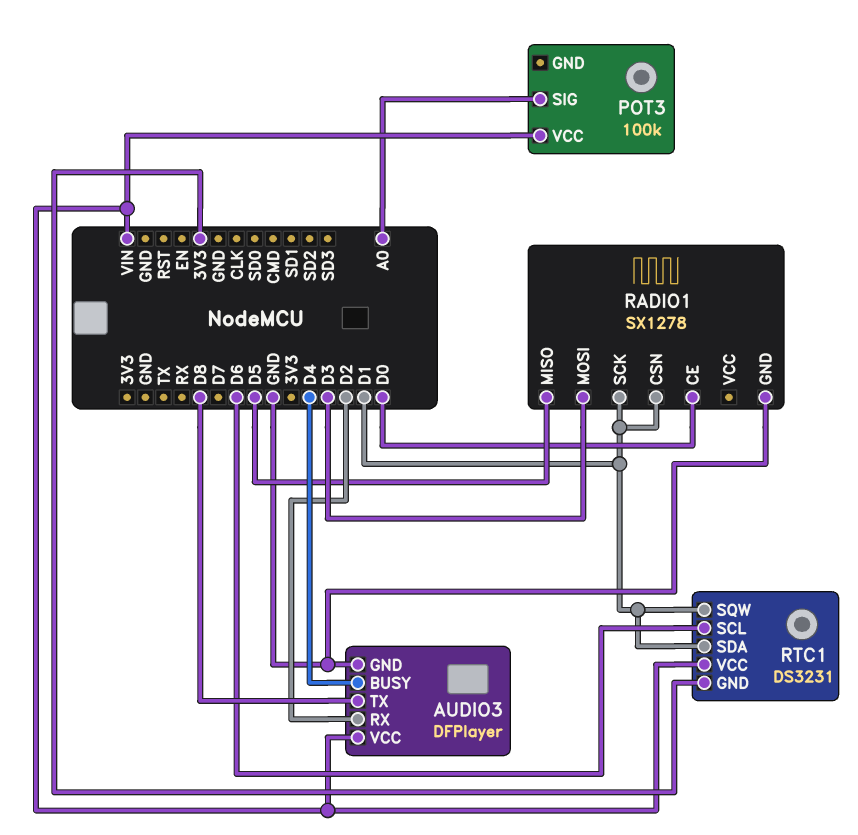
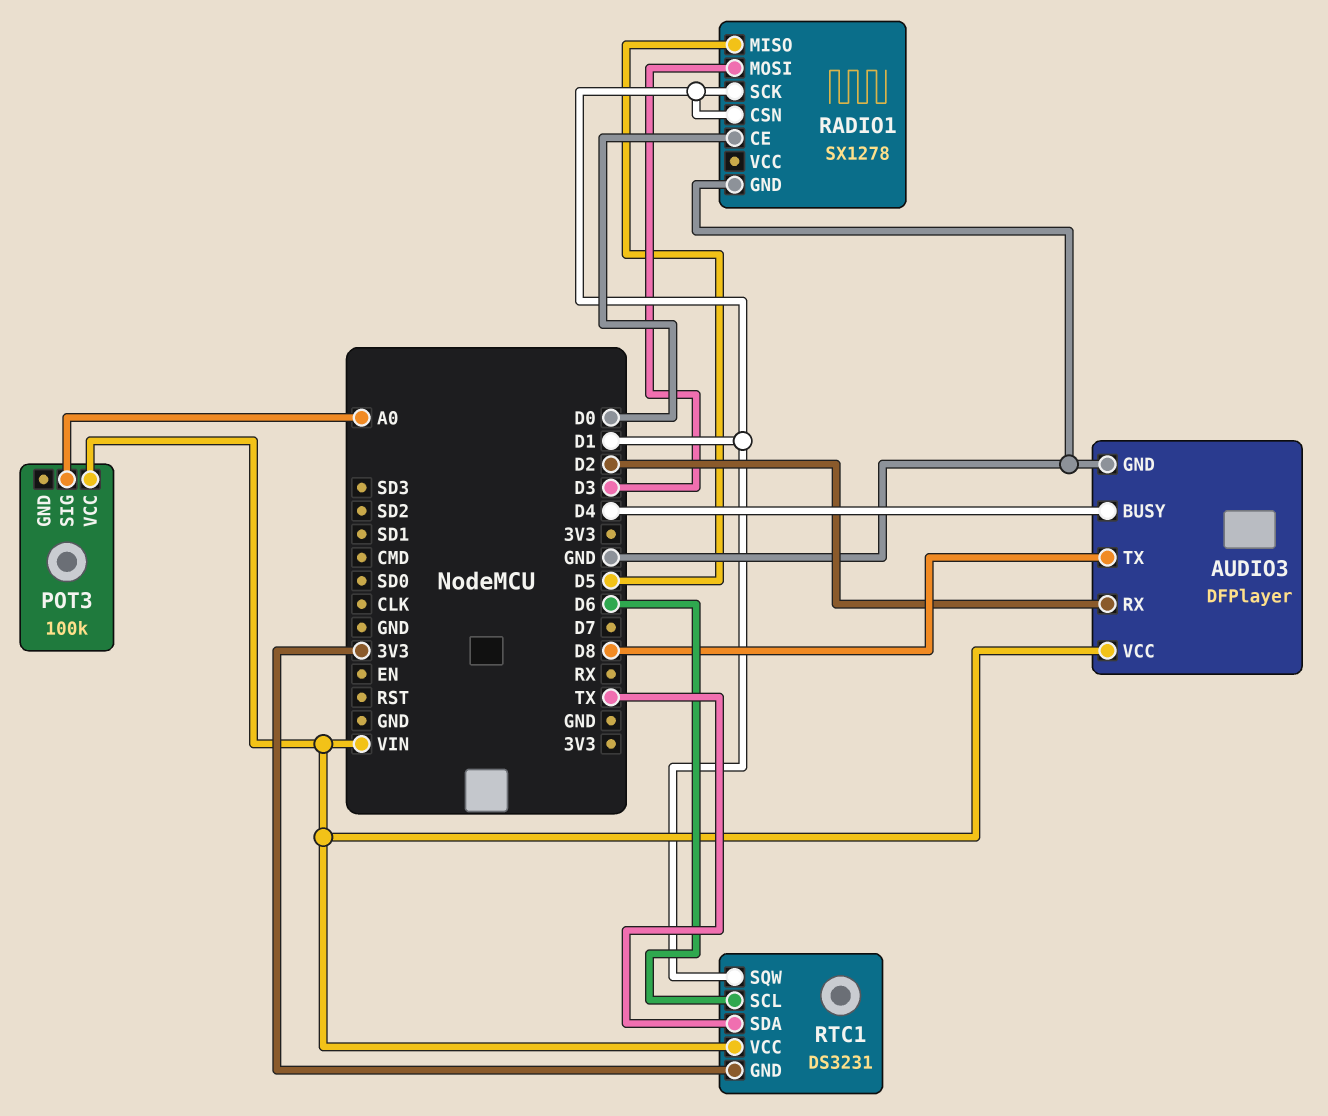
RTC1 pin SDA: D1 -> TX

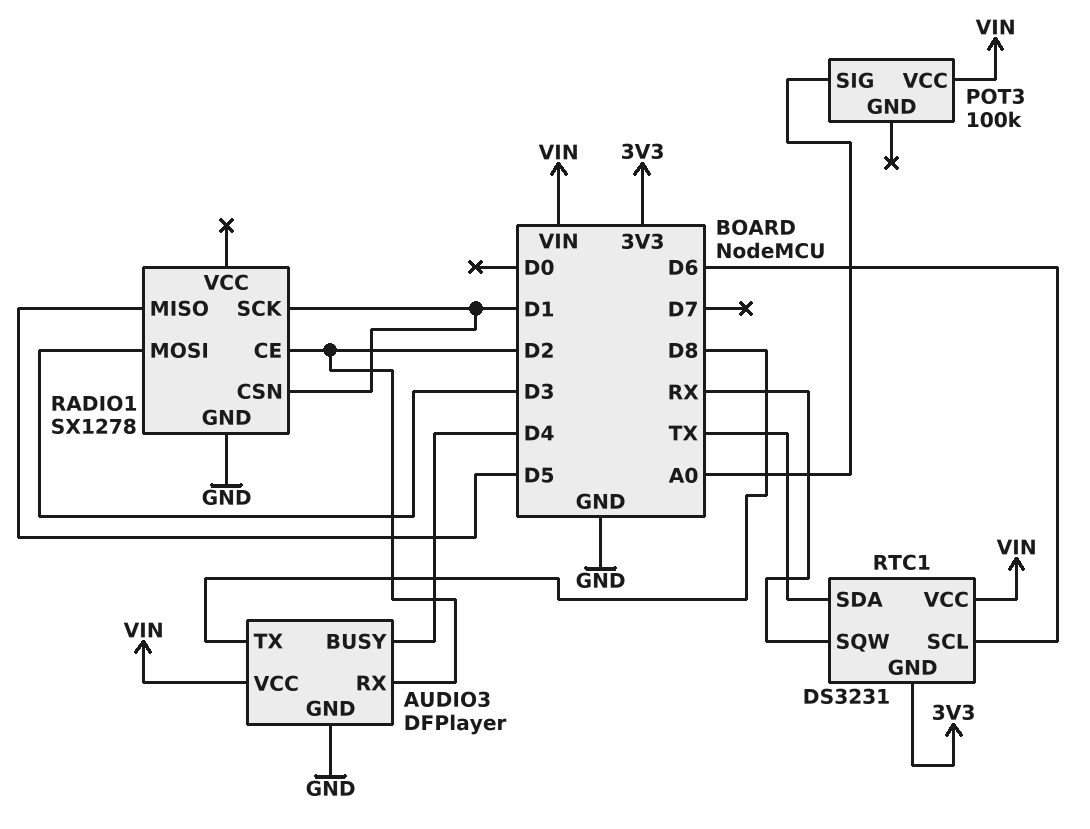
RADIO1 pin CE: D0 -> D2
RTC1 pin SQW: D1 -> RX

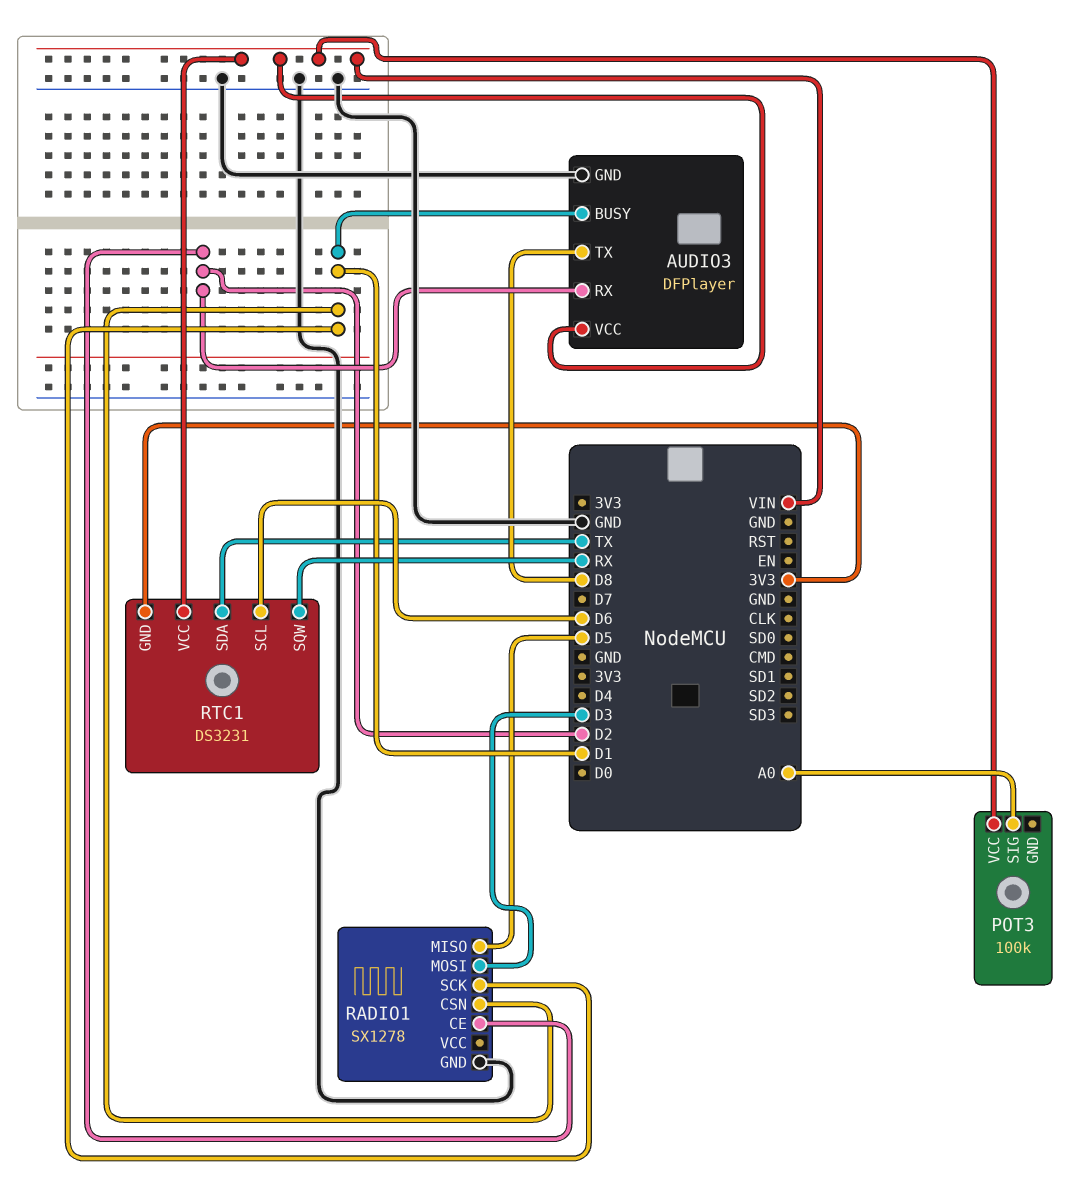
AUDIO3 pin BUSY: D4 -> D1

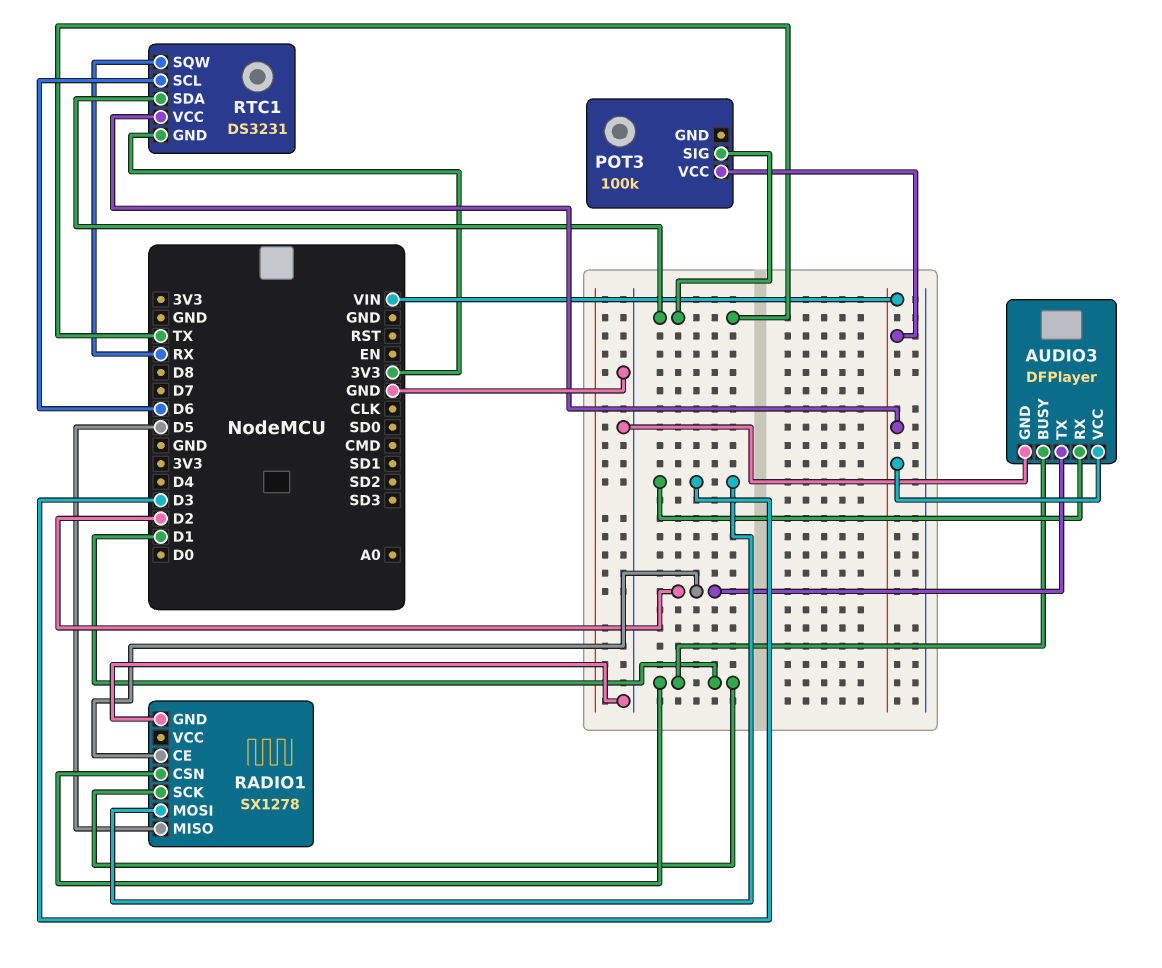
AUDIO3 pin RX: D2 -> D3
AUDIO3 pin TX: D8 -> D2
POT3 pin SIG: A0 -> TX

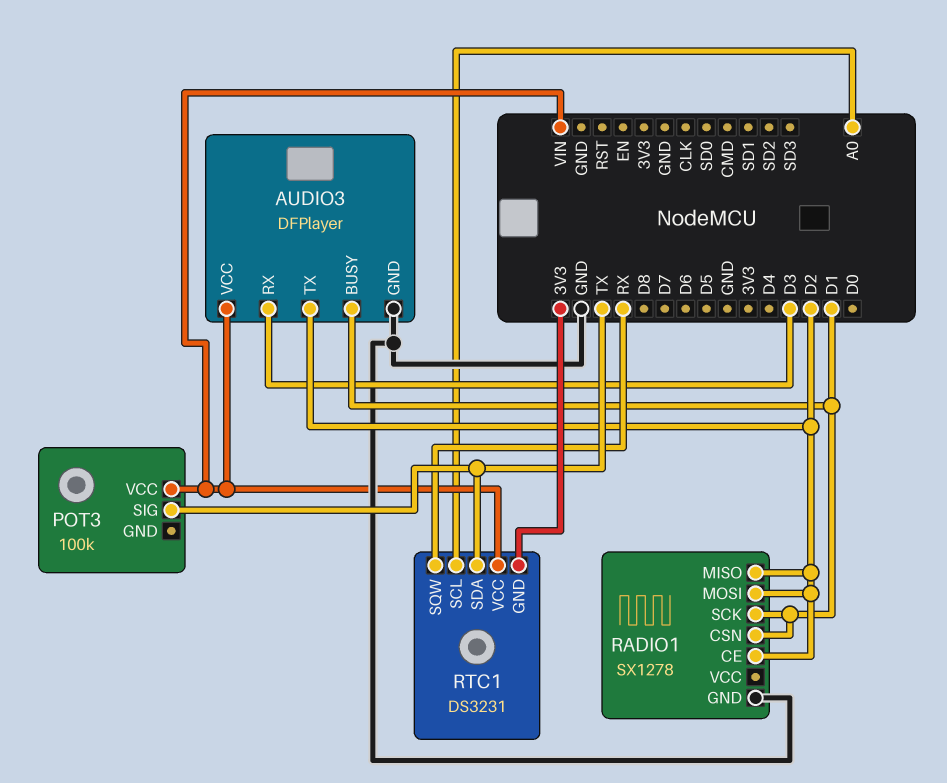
RADIO1 pin MISO: D5 -> D2
RADIO1 pin MOSI: D3 -> D2
RTC1 pin SCL: D6 -> A0

